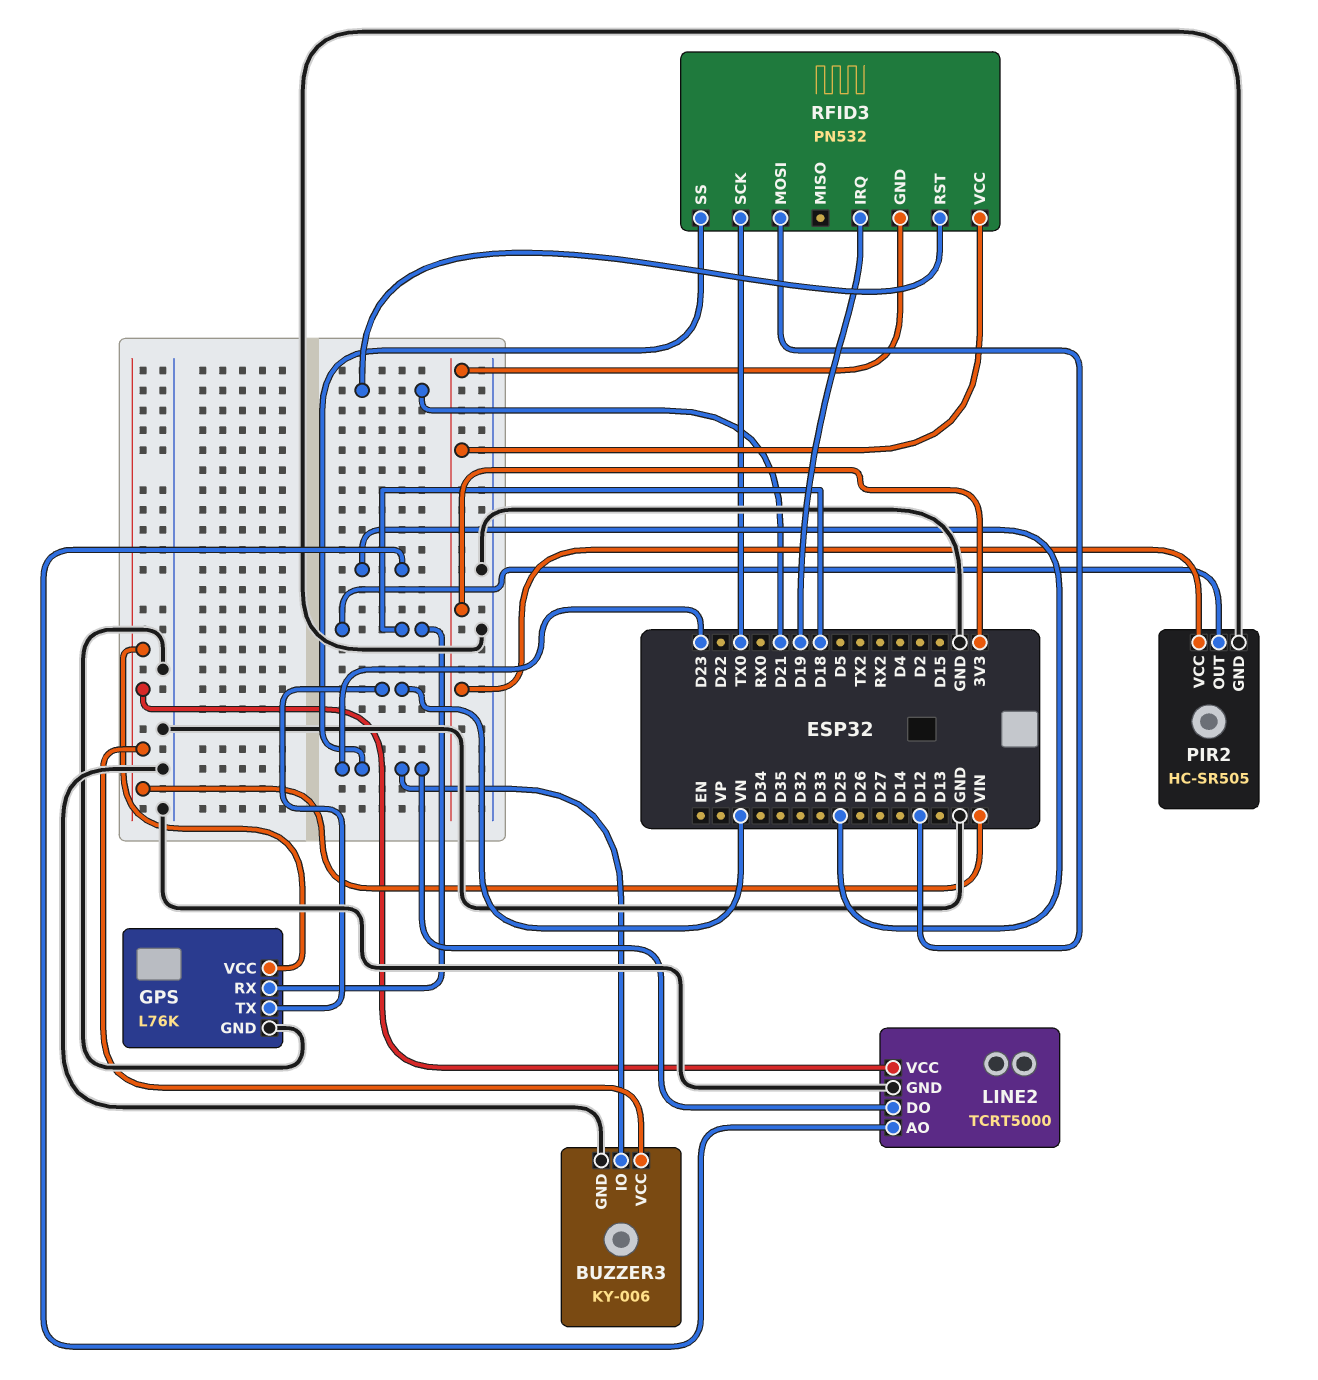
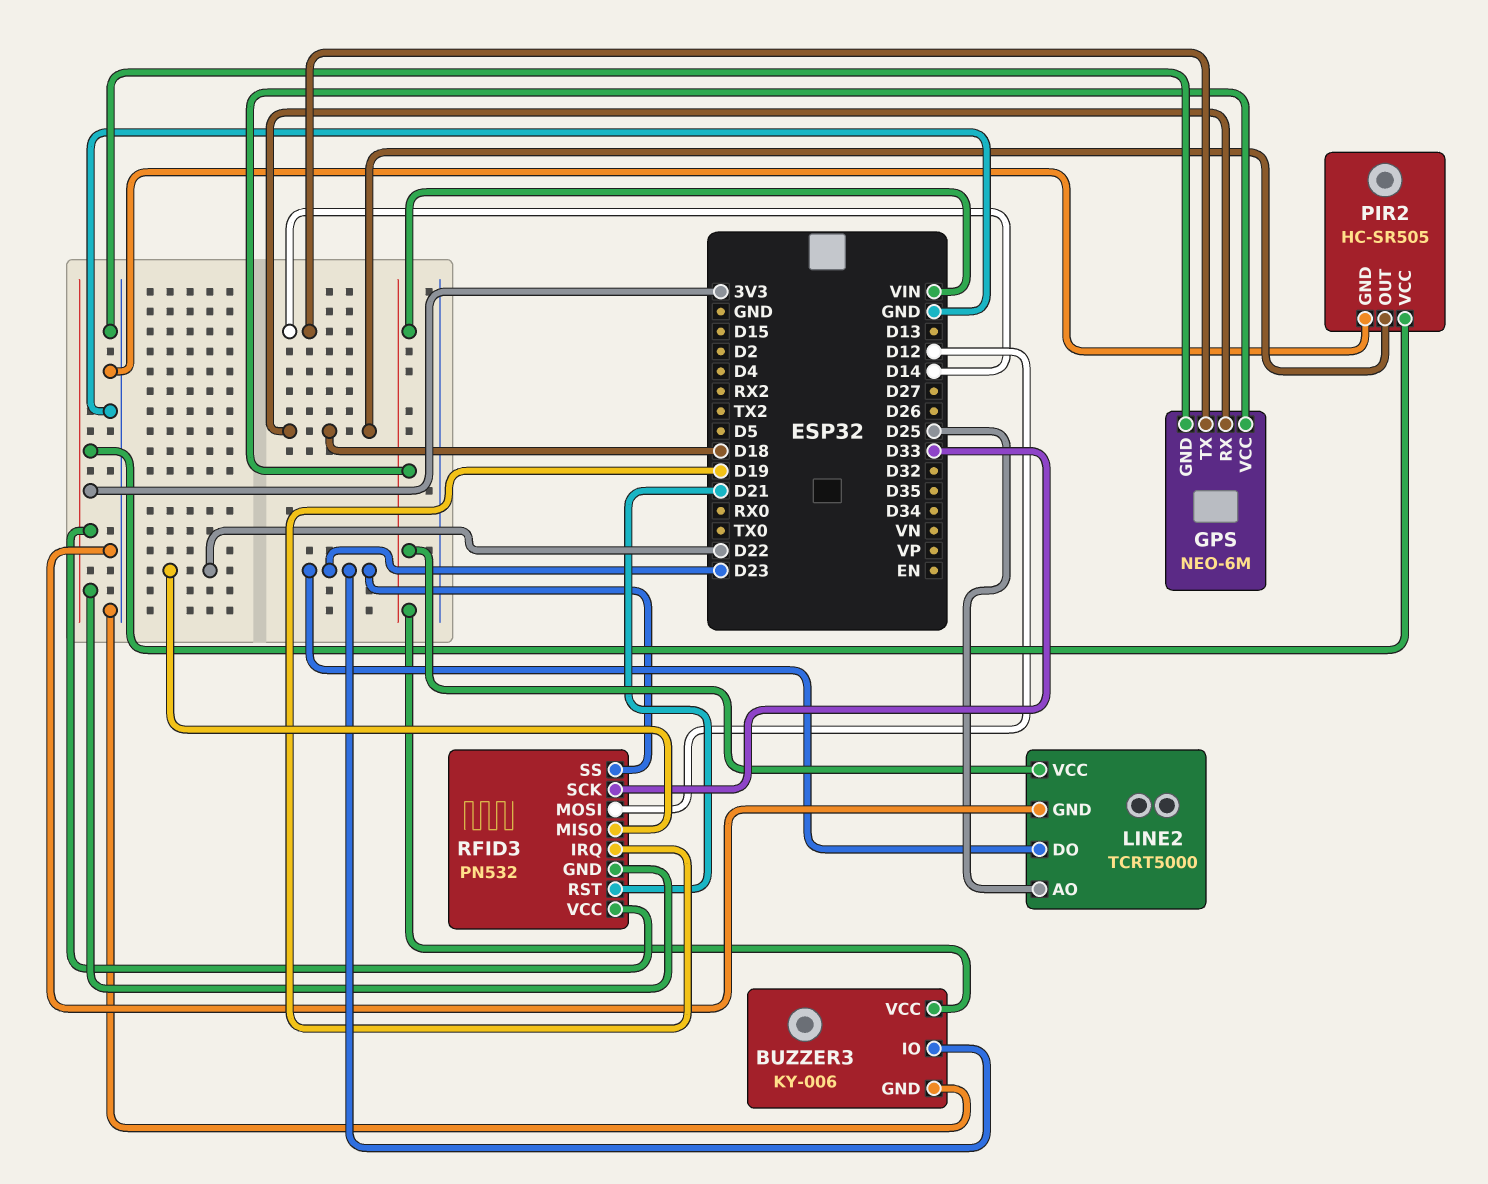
GPS: L76K -> NEO-6M
GPS pin TX: VN -> D14
RFID3 pin MISO: none -> D22
RFID3 pin SCK: TX0 -> D33

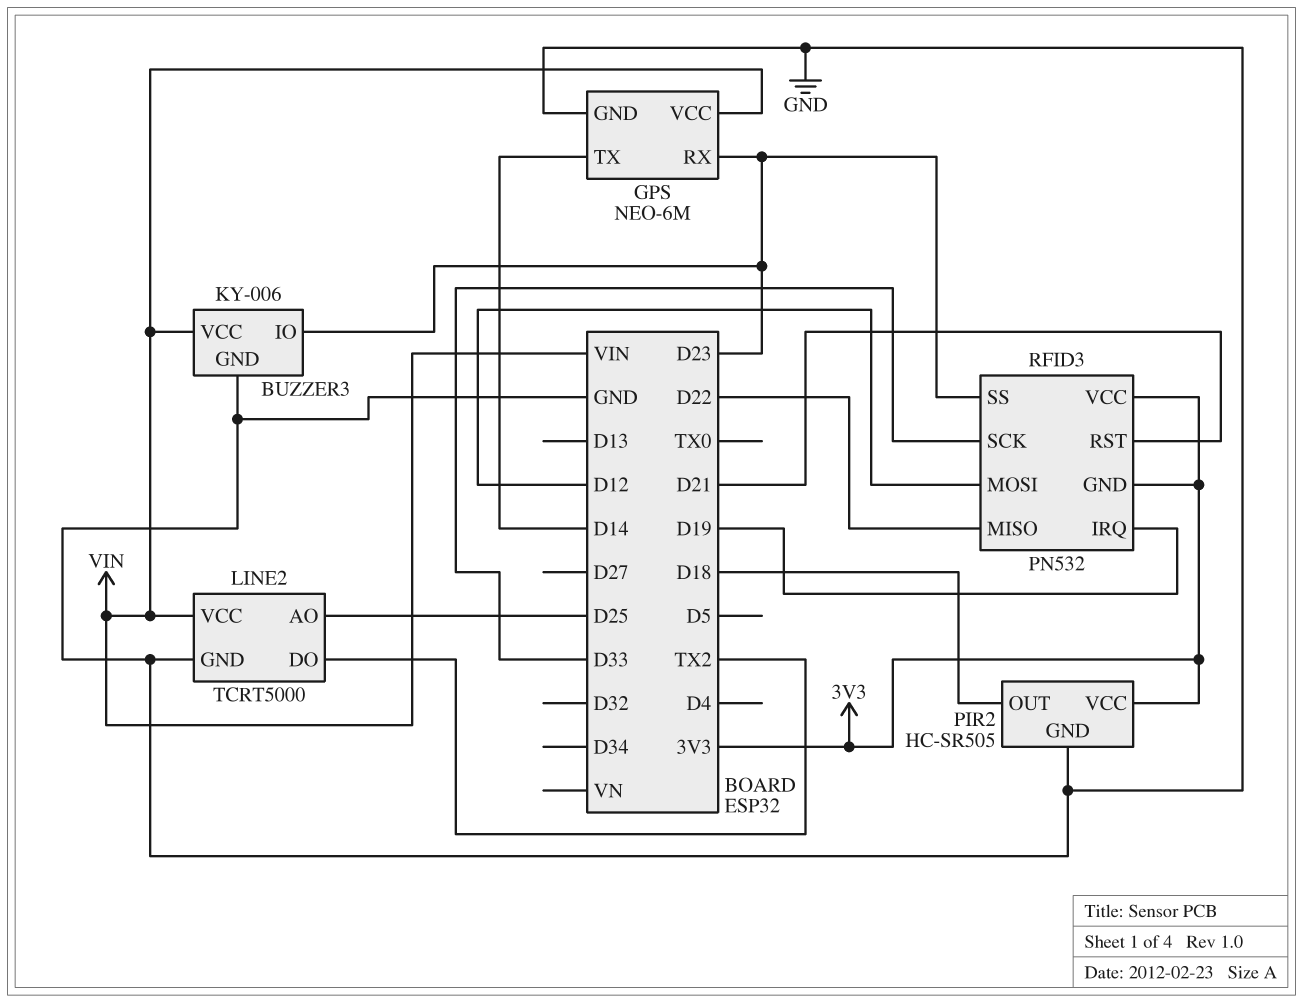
GPS pin RX: D18 -> D23
LINE2 pin DO: D23 -> TX2

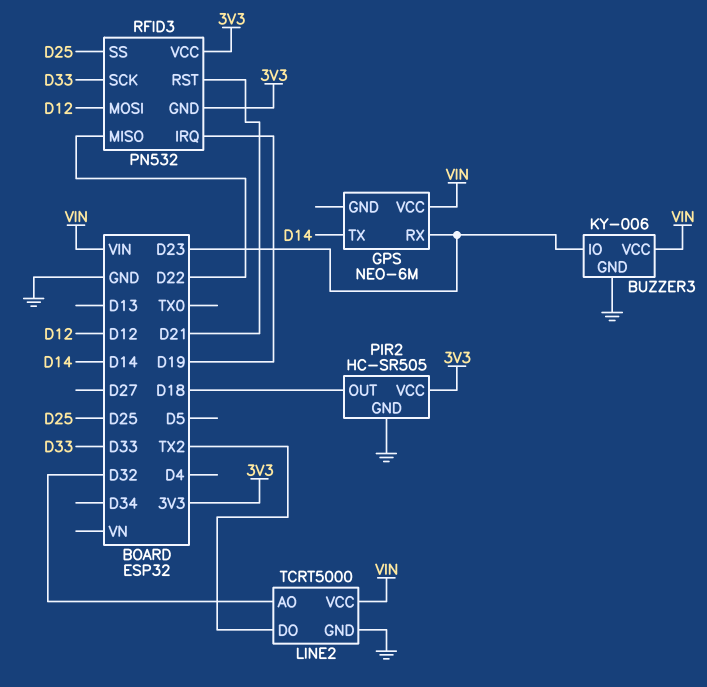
GPS pin GND: GND -> none
LINE2 pin AO: D25 -> D32
RFID3 pin SS: D23 -> D25

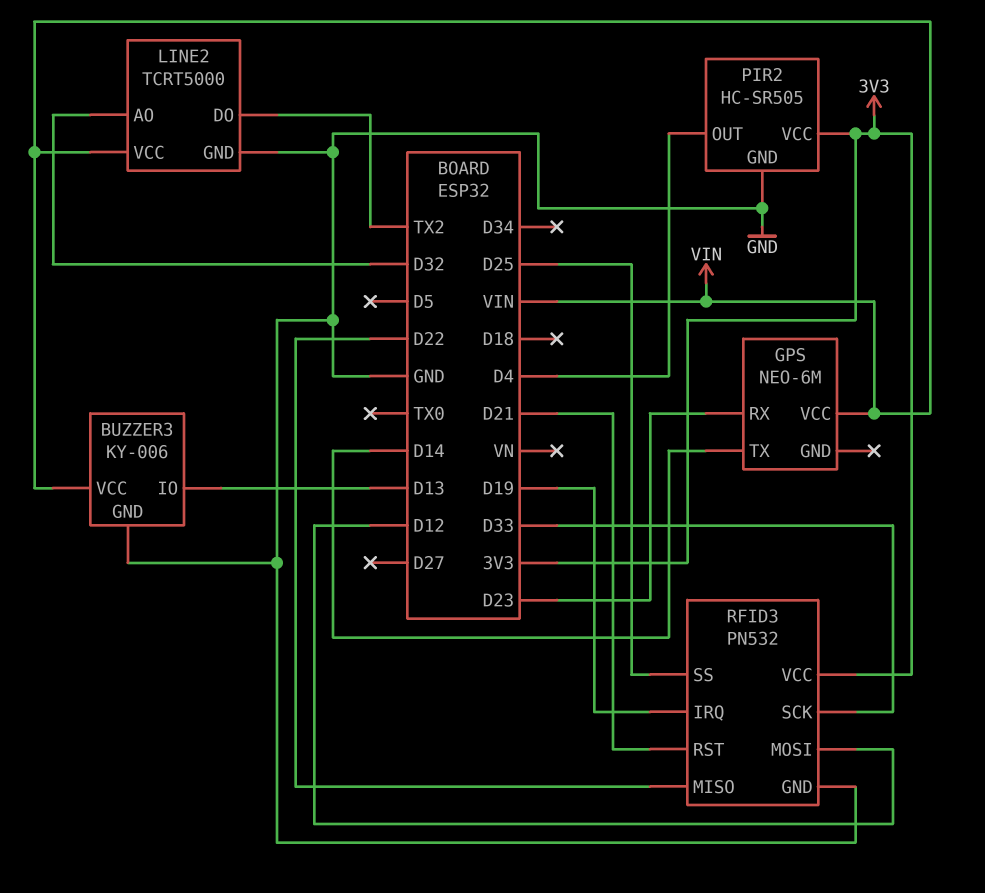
BUZZER3 pin IO: D23 -> D13
PIR2 pin OUT: D18 -> D4
RFID3 pin GND: 3V3 -> GND

